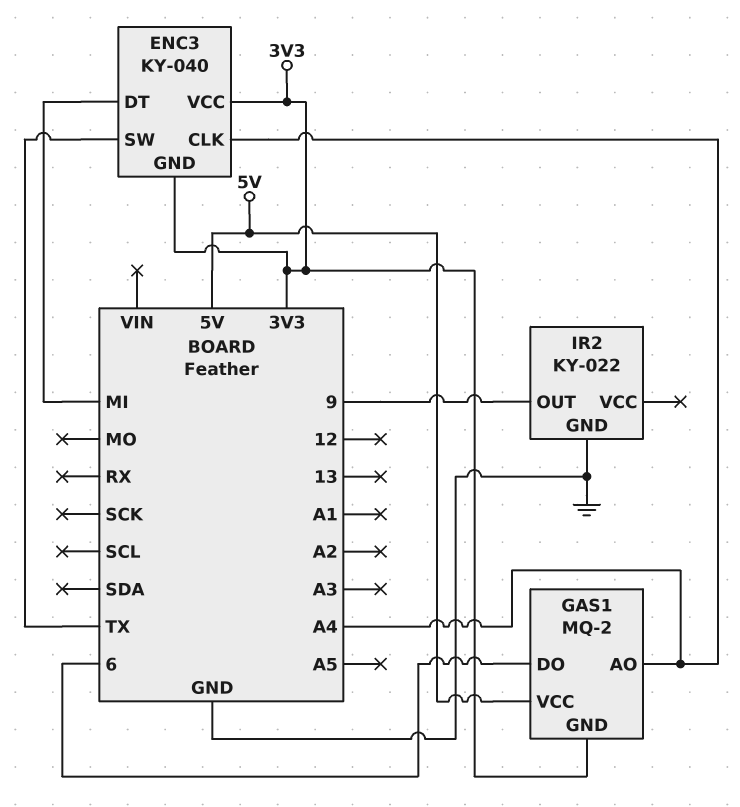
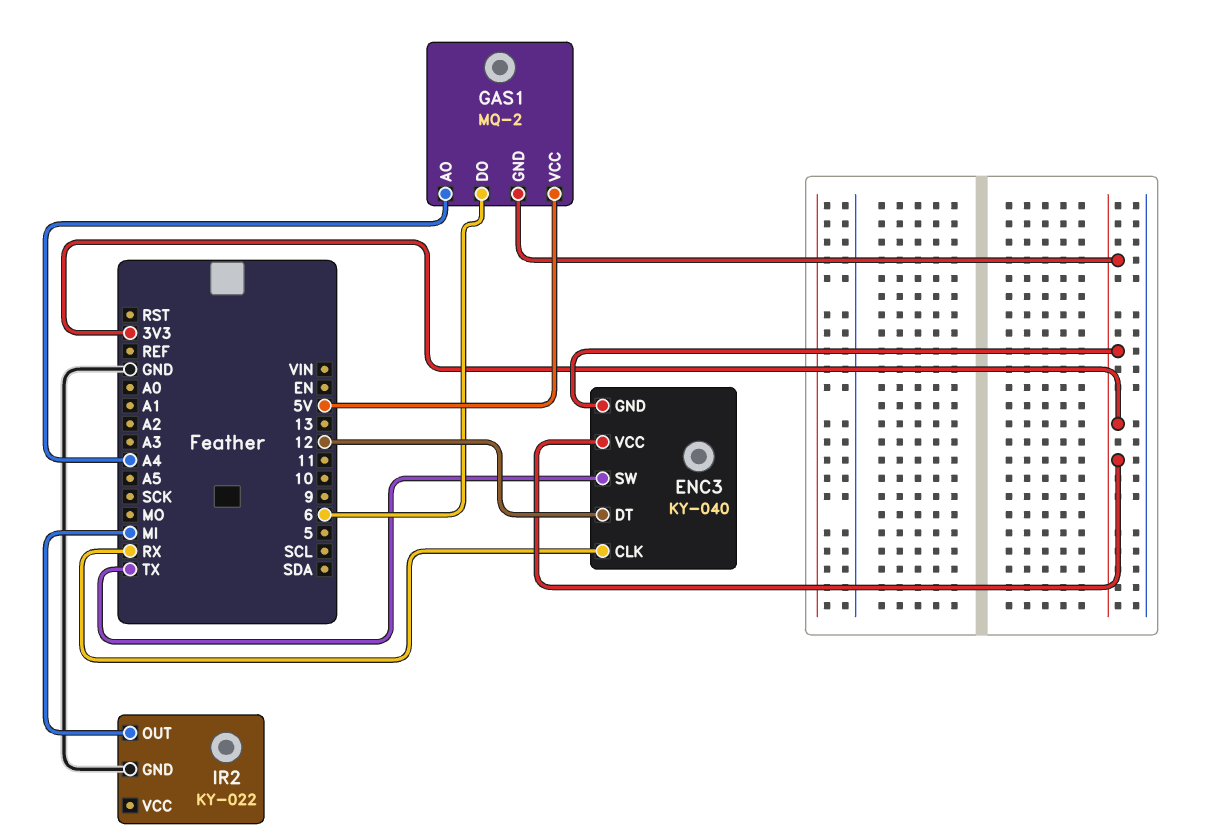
ENC3 pin CLK: A4 -> RX
ENC3 pin DT: MI -> 12
IR2 pin OUT: 9 -> MI

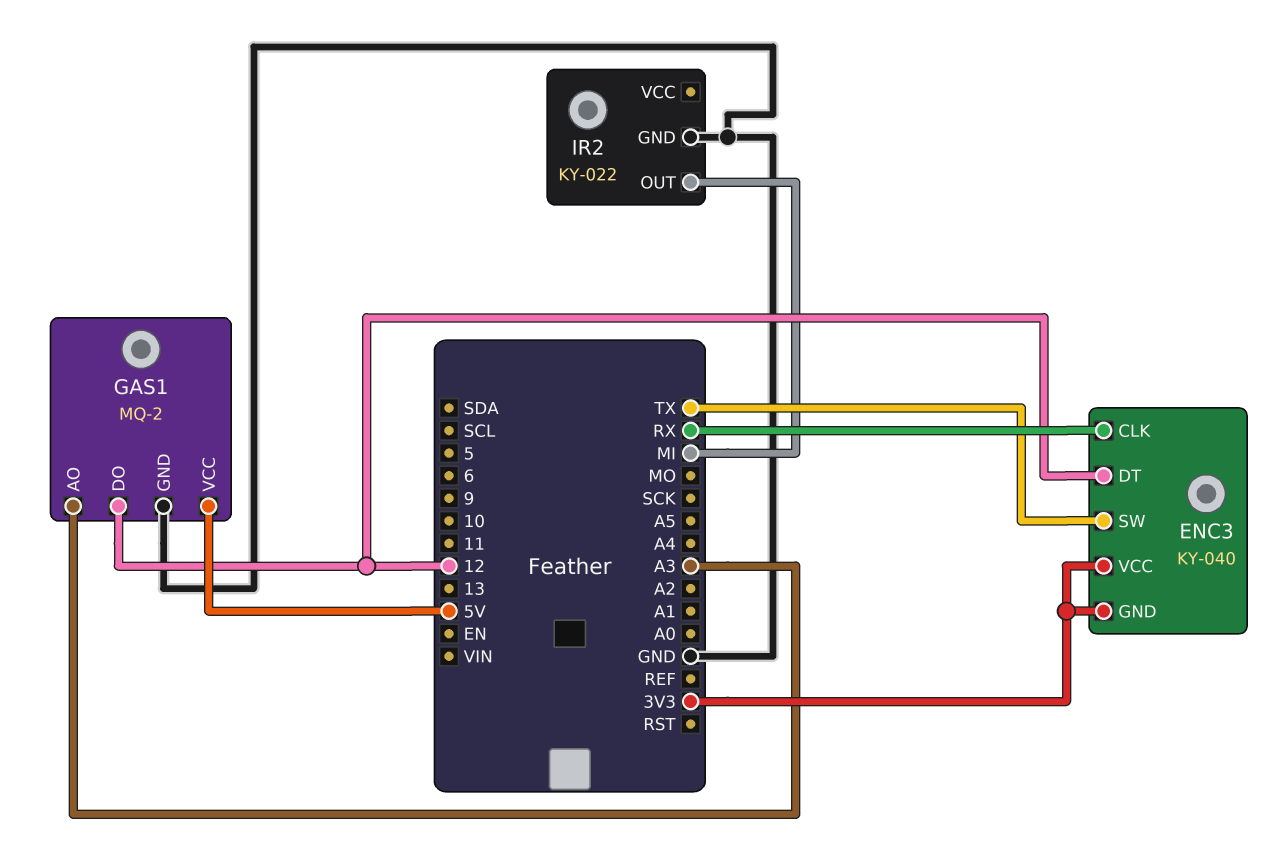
GAS1 pin AO: A4 -> A3
GAS1 pin DO: 6 -> 12
GAS1 pin GND: 3V3 -> GND

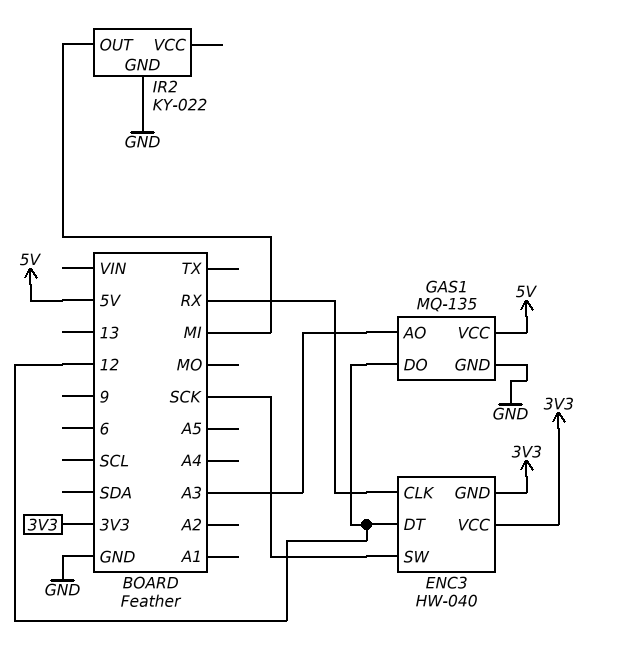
ENC3: KY-040 -> HW-040
ENC3 pin SW: TX -> SCK
GAS1: MQ-2 -> MQ-135

